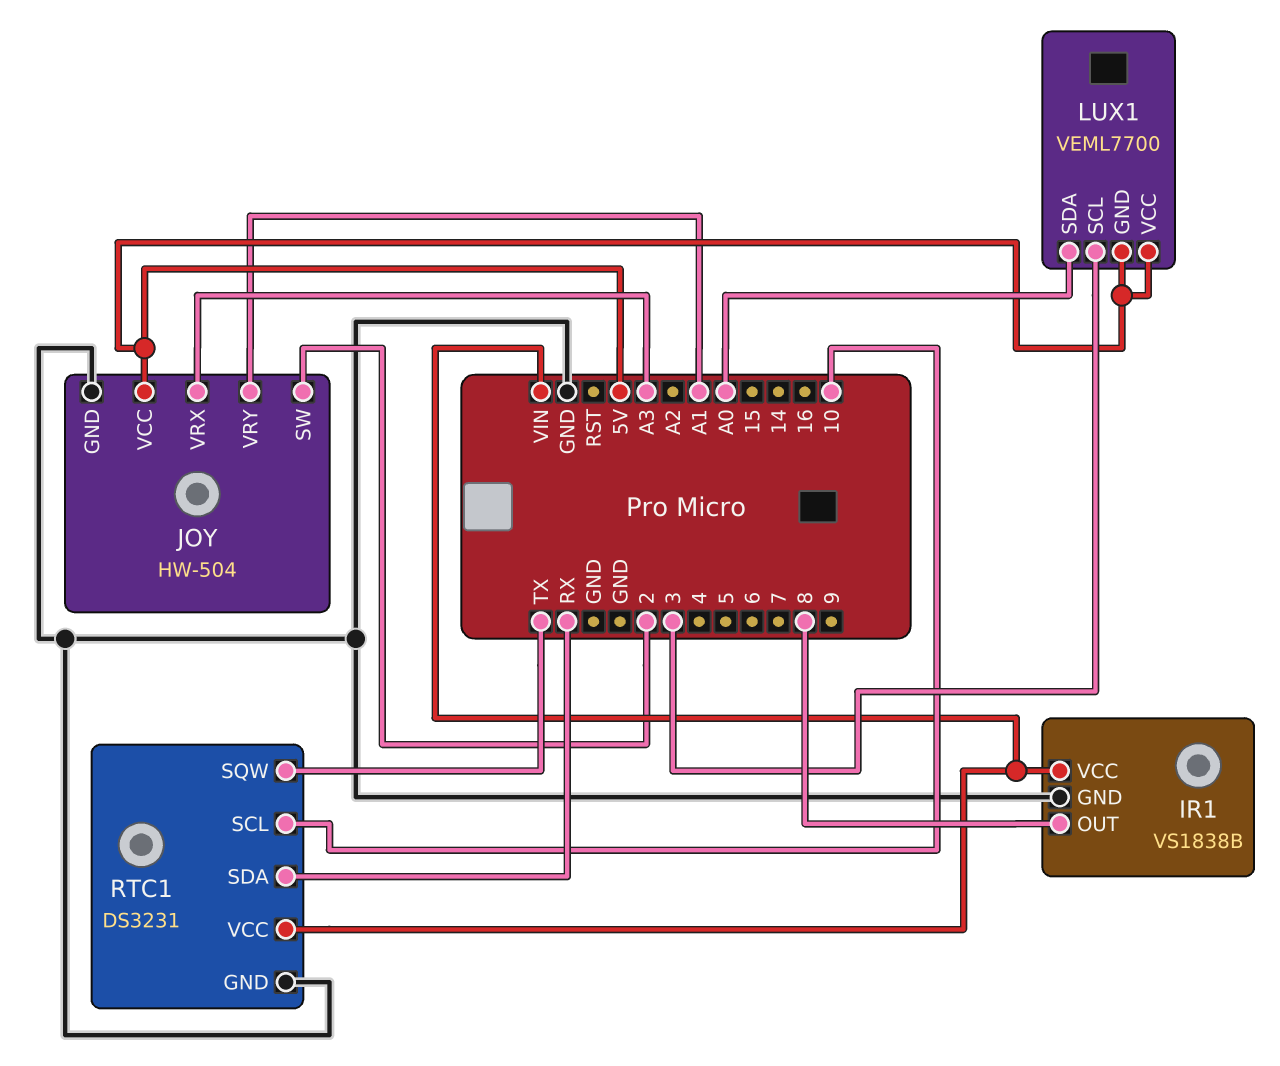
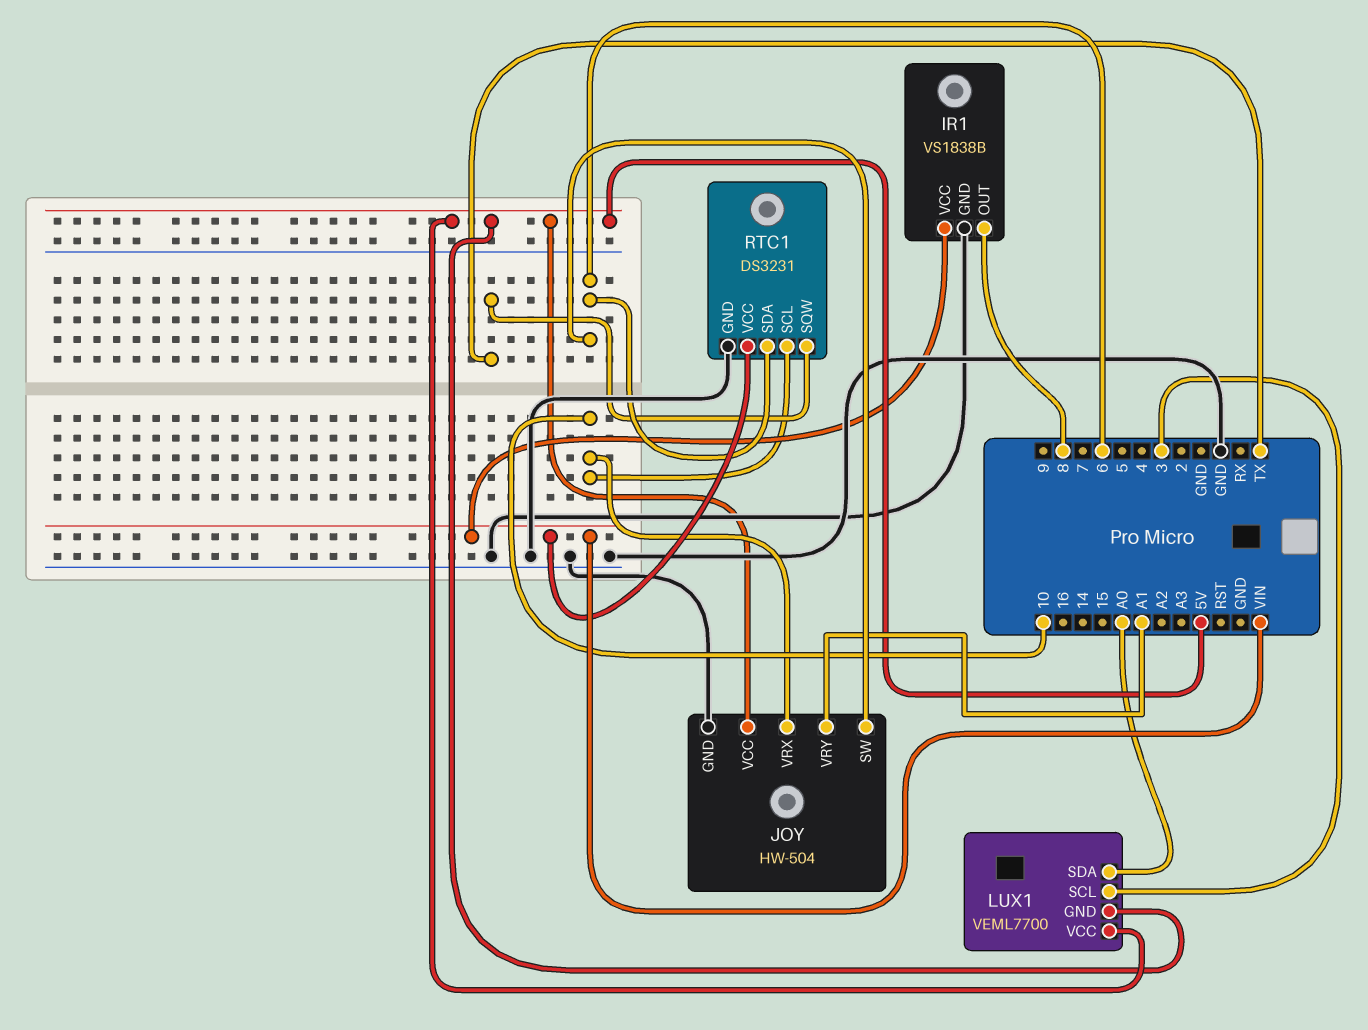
JOY pin SW: 2 -> 6
JOY pin VRX: A3 -> 10
RTC1 pin SDA: RX -> 6

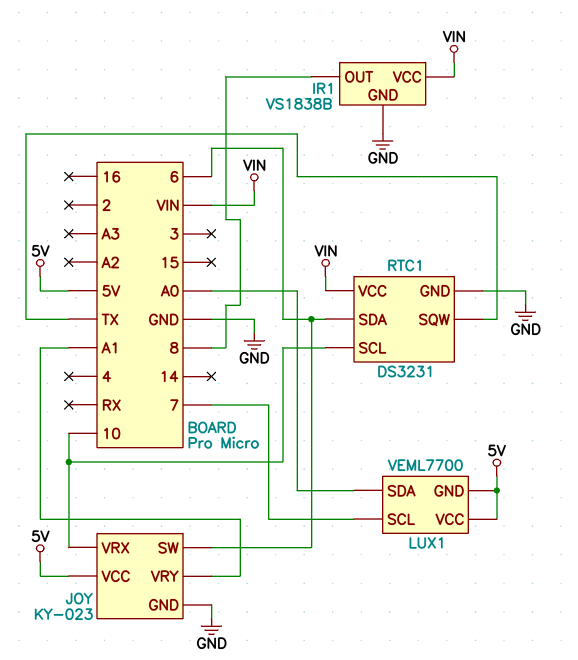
JOY: HW-504 -> KY-023
LUX1 pin SCL: 3 -> 7

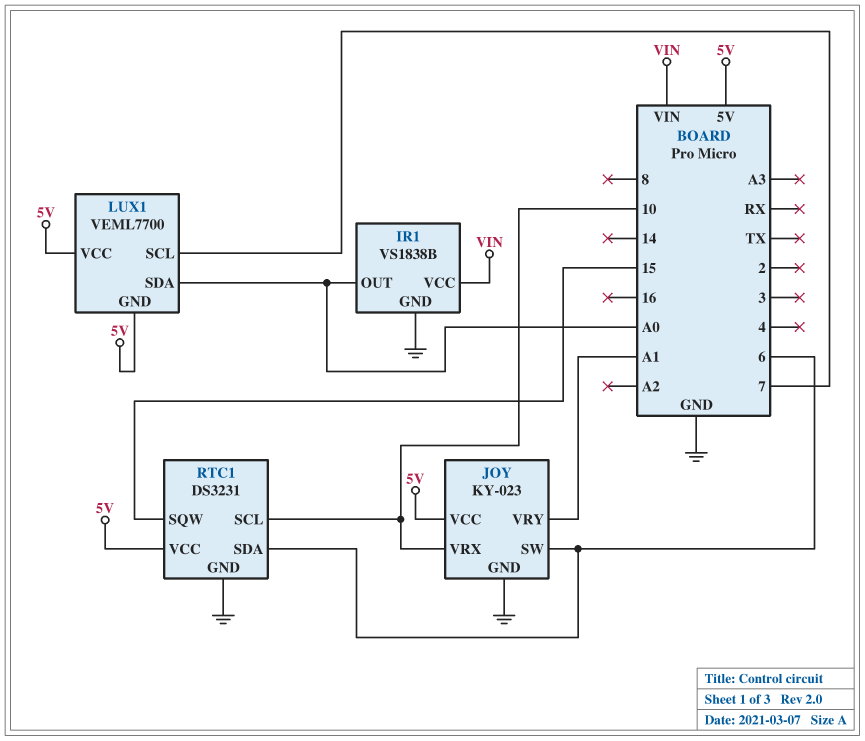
IR1 pin OUT: 8 -> A0
RTC1 pin SQW: TX -> 15
RTC1 pin VCC: VIN -> 5V

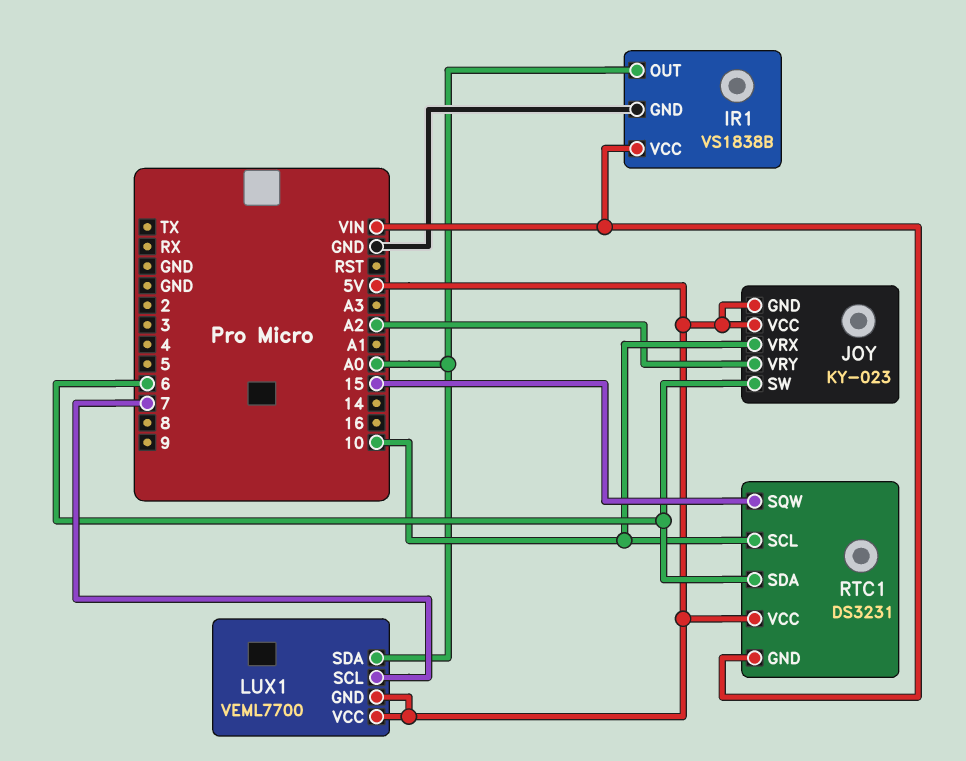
JOY pin GND: GND -> 5V
JOY pin VRY: A1 -> A2
RTC1 pin GND: GND -> VIN

